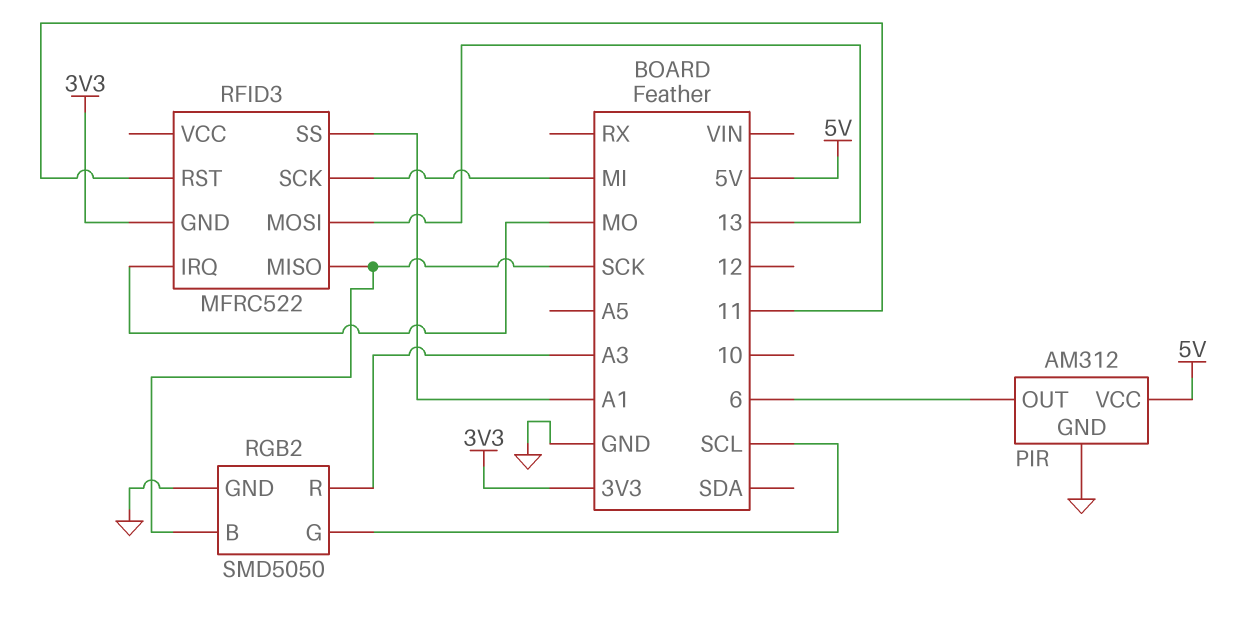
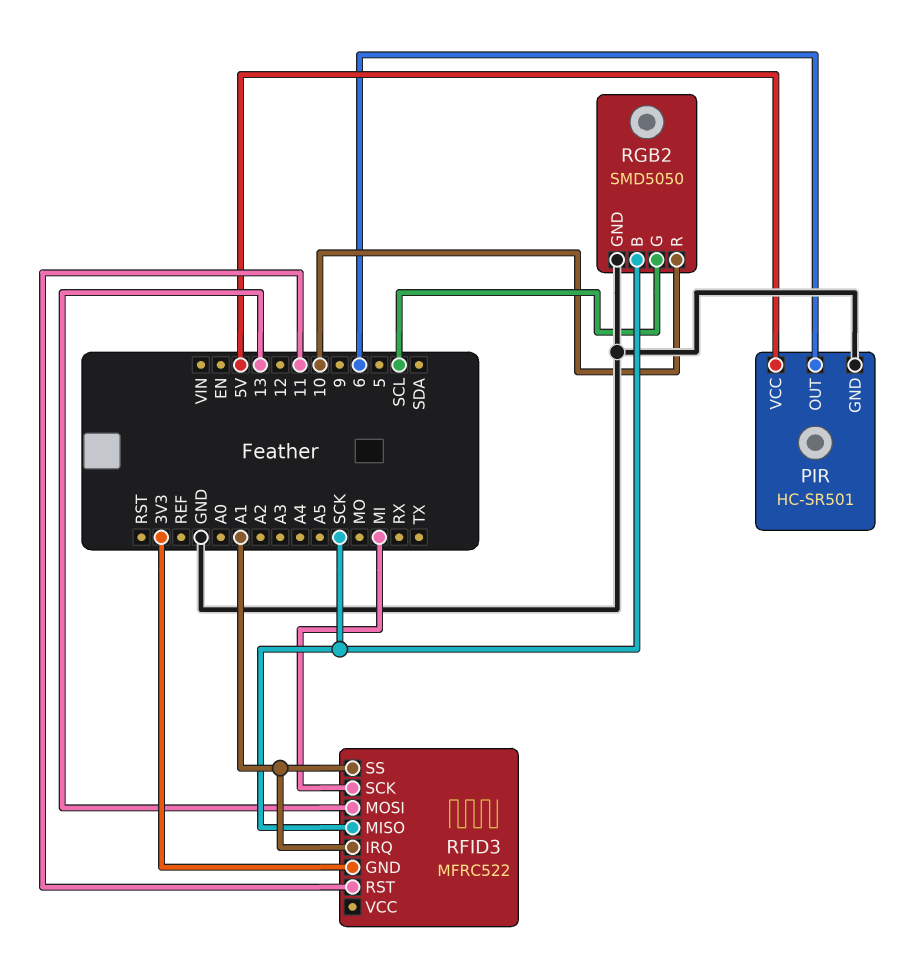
PIR: AM312 -> HC-SR501
RFID3 pin IRQ: MO -> A1
RGB2 pin R: A3 -> 10

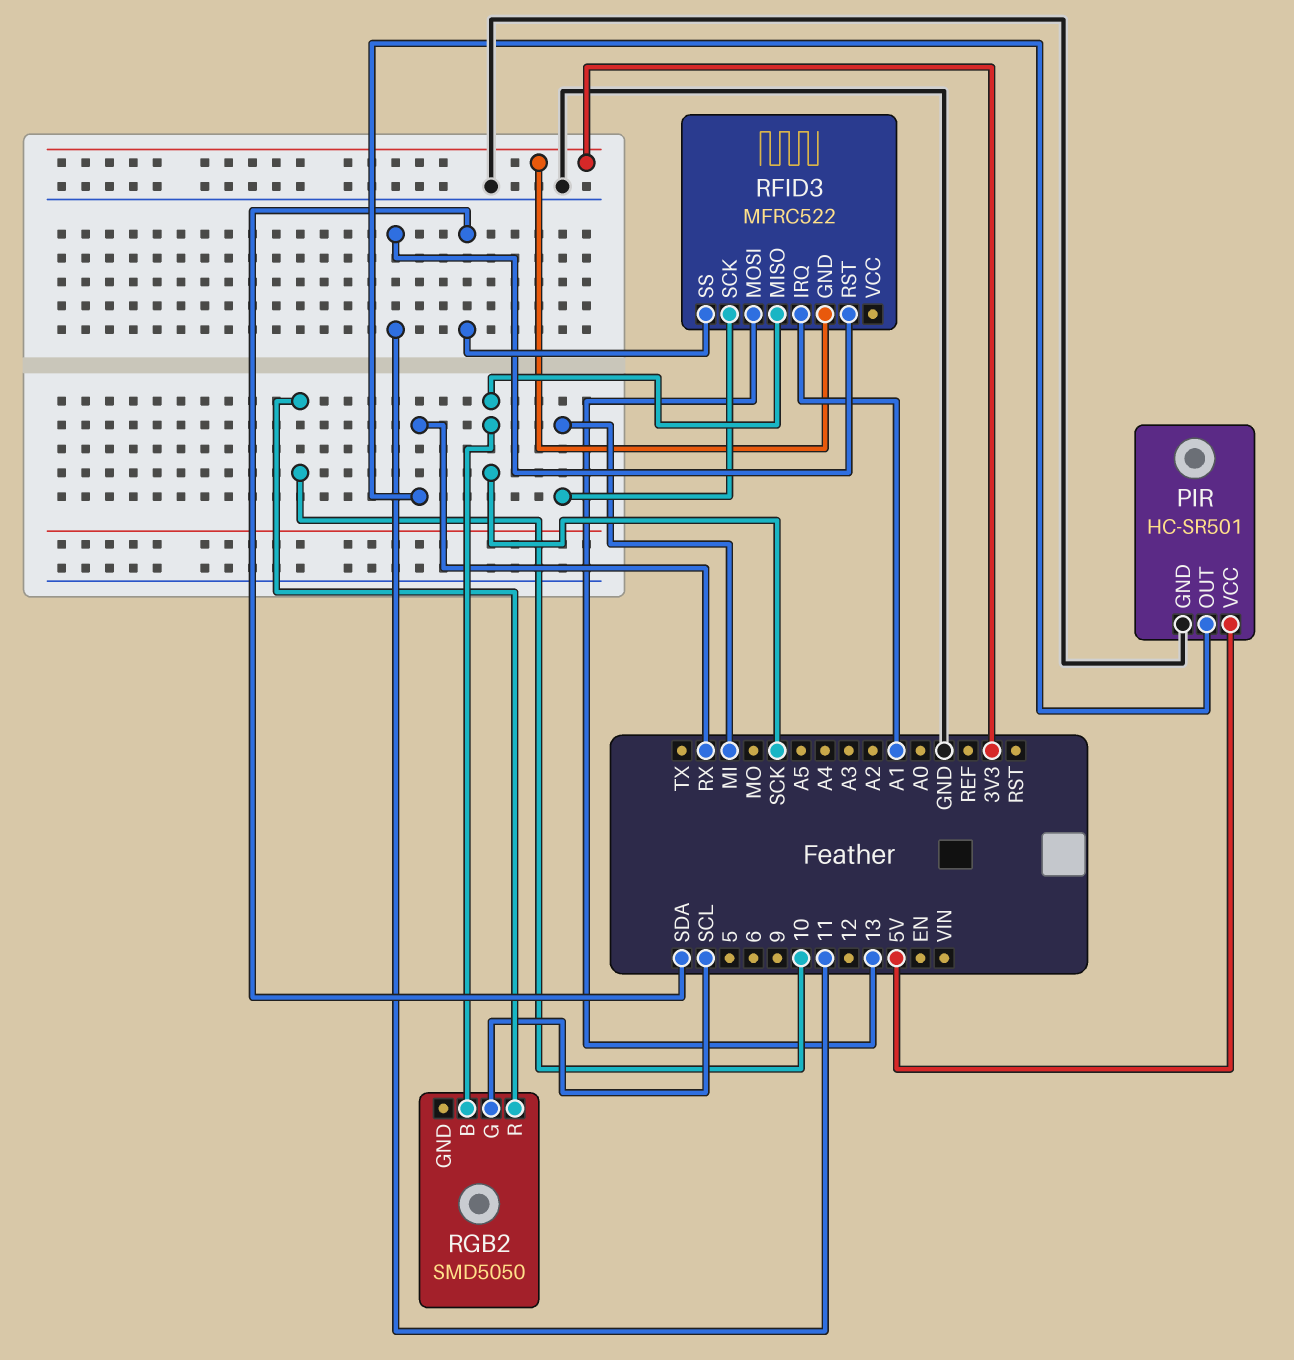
PIR pin OUT: 6 -> RX
RFID3 pin SS: A1 -> SDA
RGB2 pin GND: GND -> none

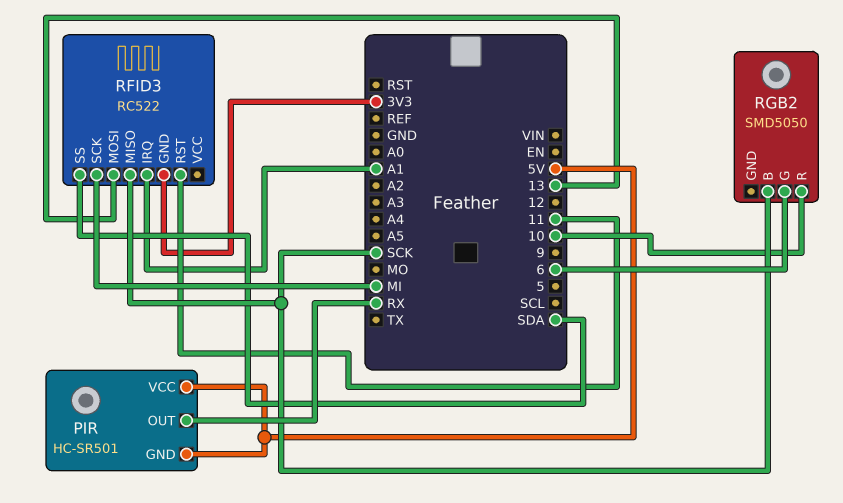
PIR pin GND: GND -> 5V
RFID3: MFRC522 -> RC522
RGB2 pin G: SCL -> 6

